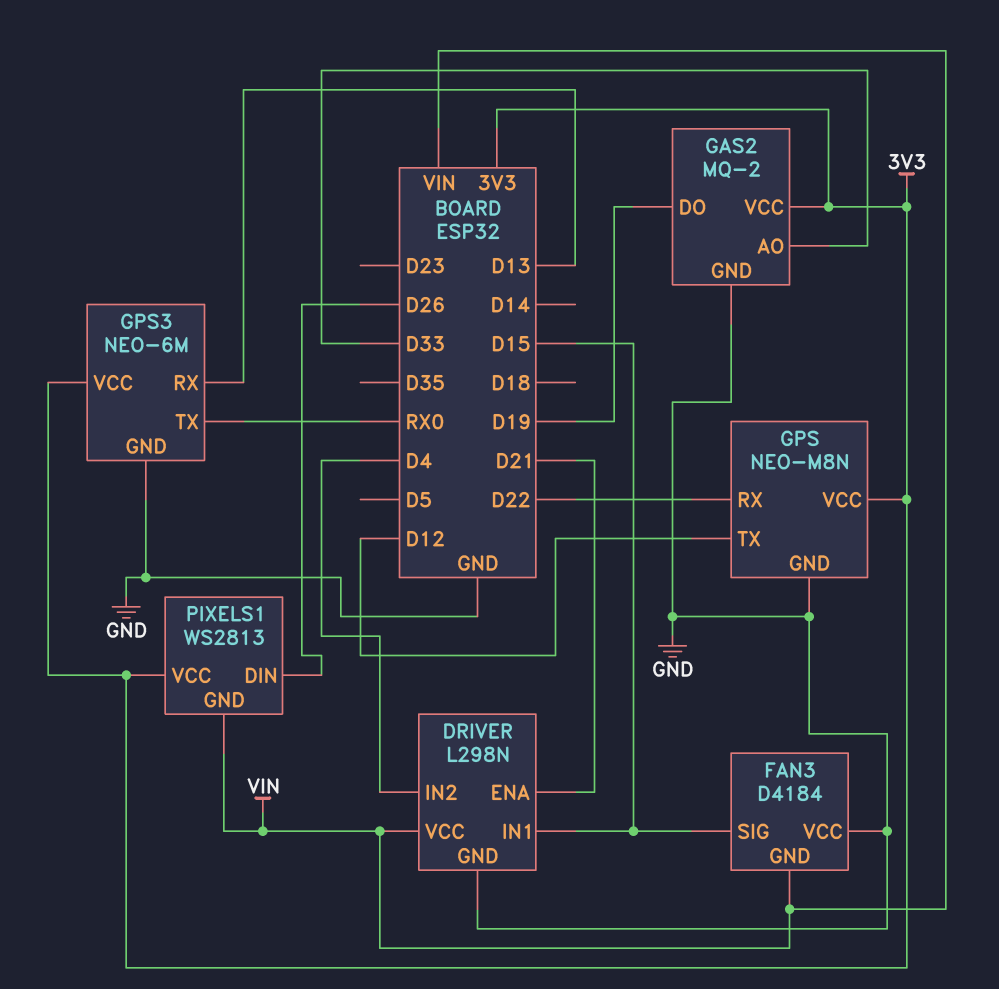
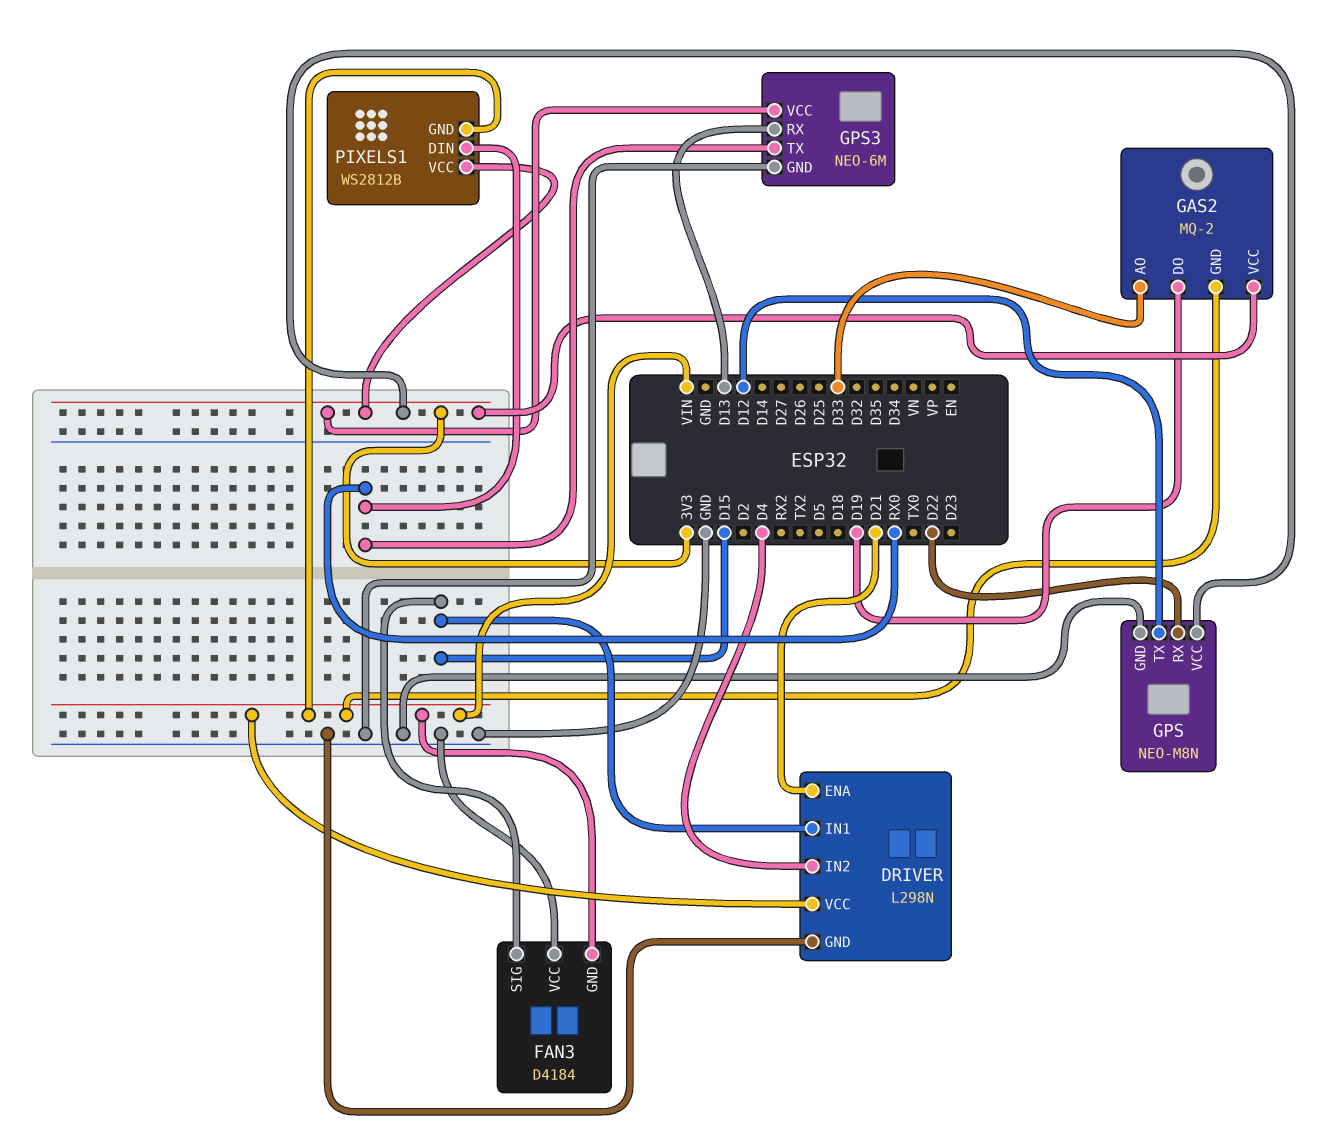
GAS2 pin GND: GND -> VIN
PIXELS1: WS2813 -> WS2812B
PIXELS1 pin DIN: D26 -> RX0

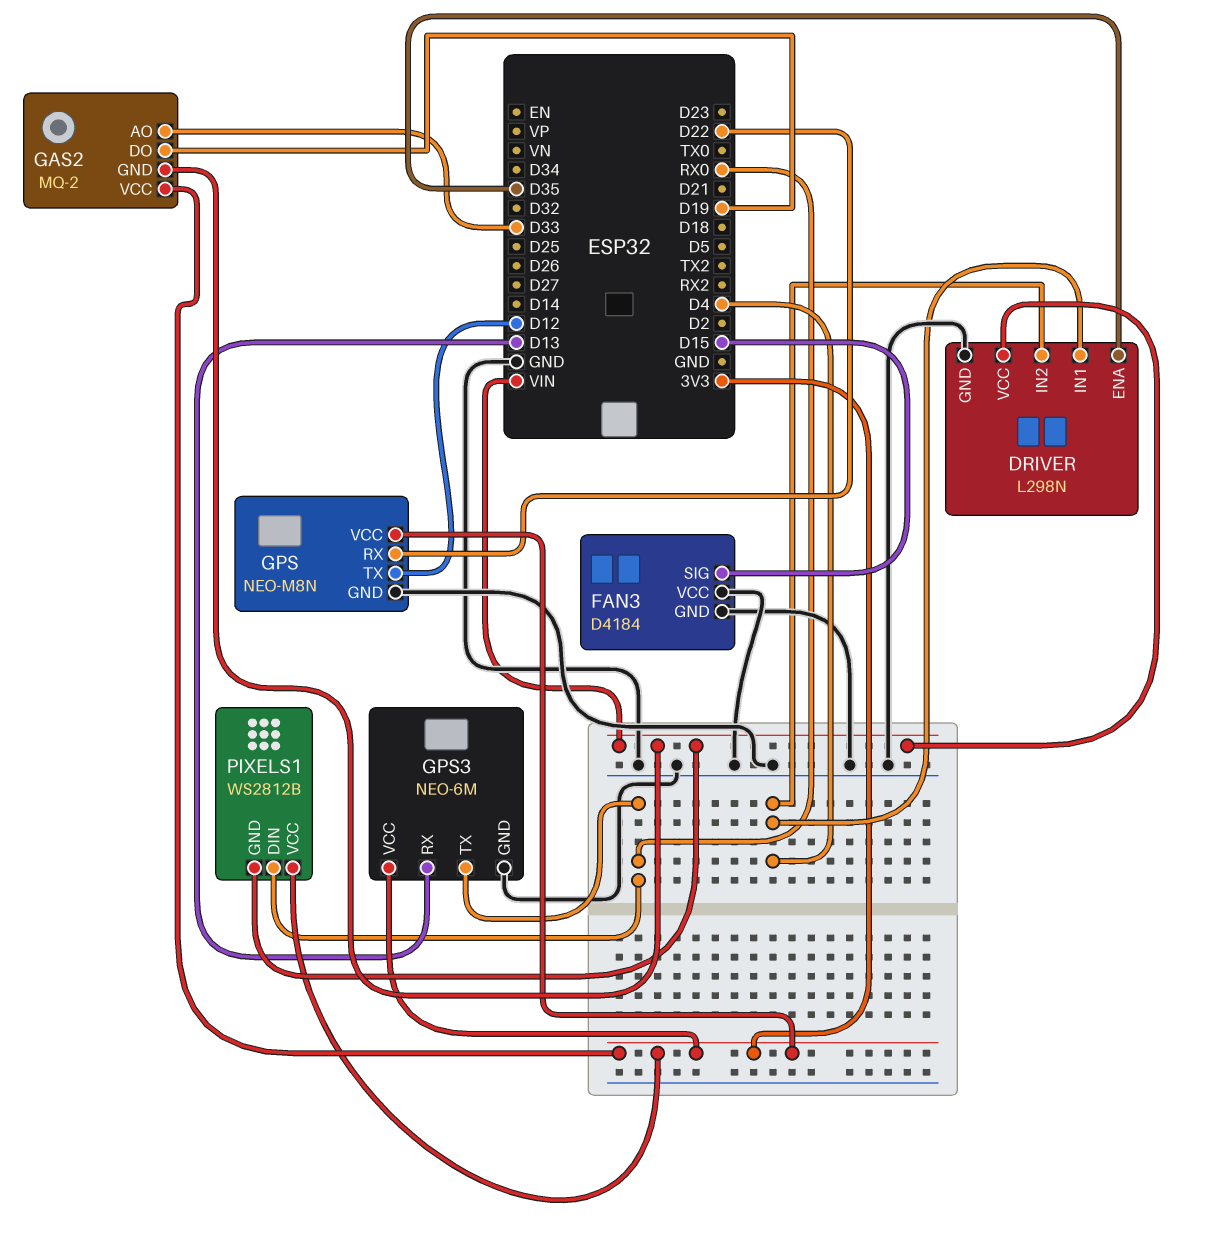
DRIVER pin ENA: D21 -> D35
DRIVER pin IN1: D15 -> D4
FAN3 pin GND: VIN -> GND

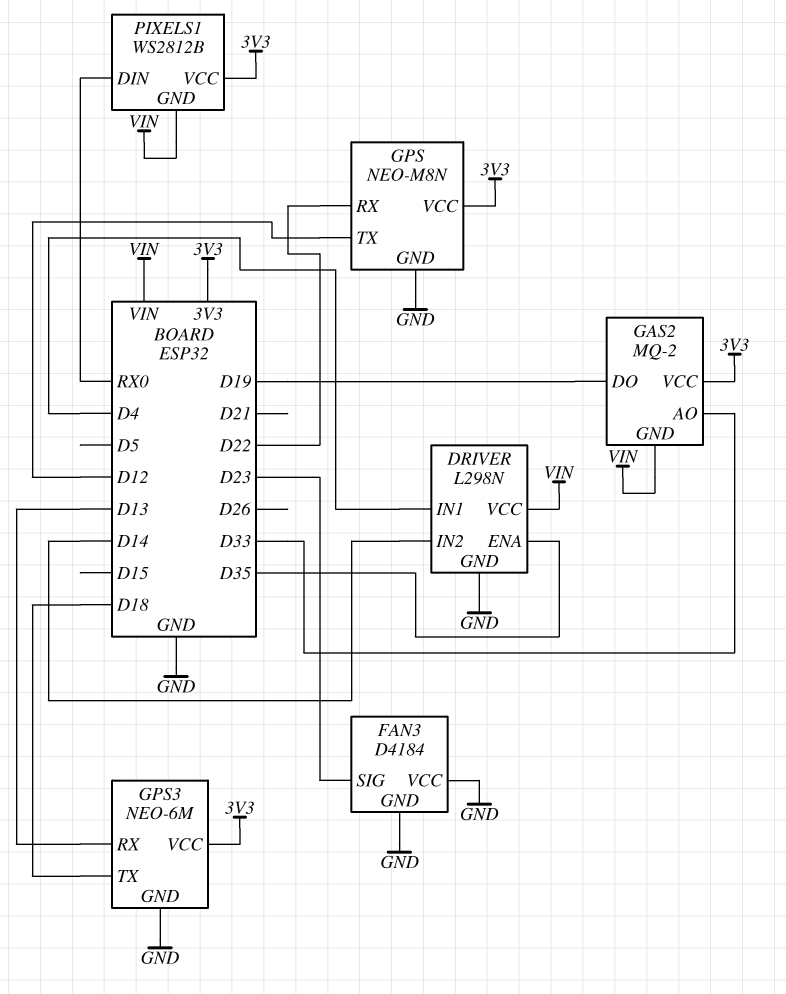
DRIVER pin IN2: D4 -> D14
FAN3 pin SIG: D15 -> D23
GPS3 pin TX: RX0 -> D18

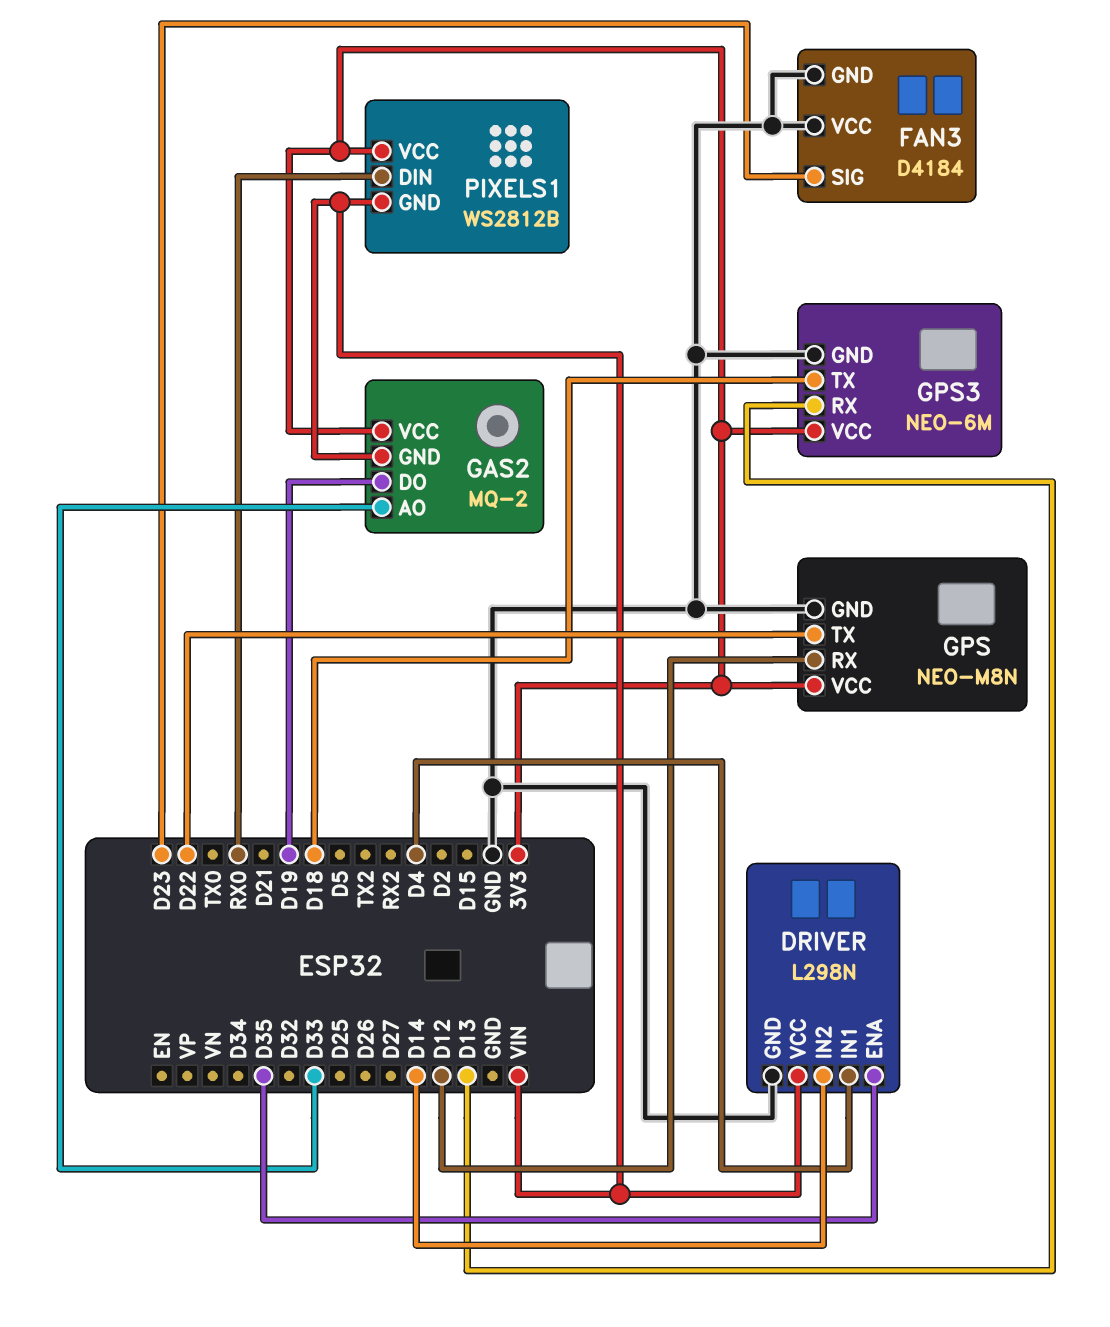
GPS pin RX: D22 -> D12
GPS pin TX: D12 -> D22

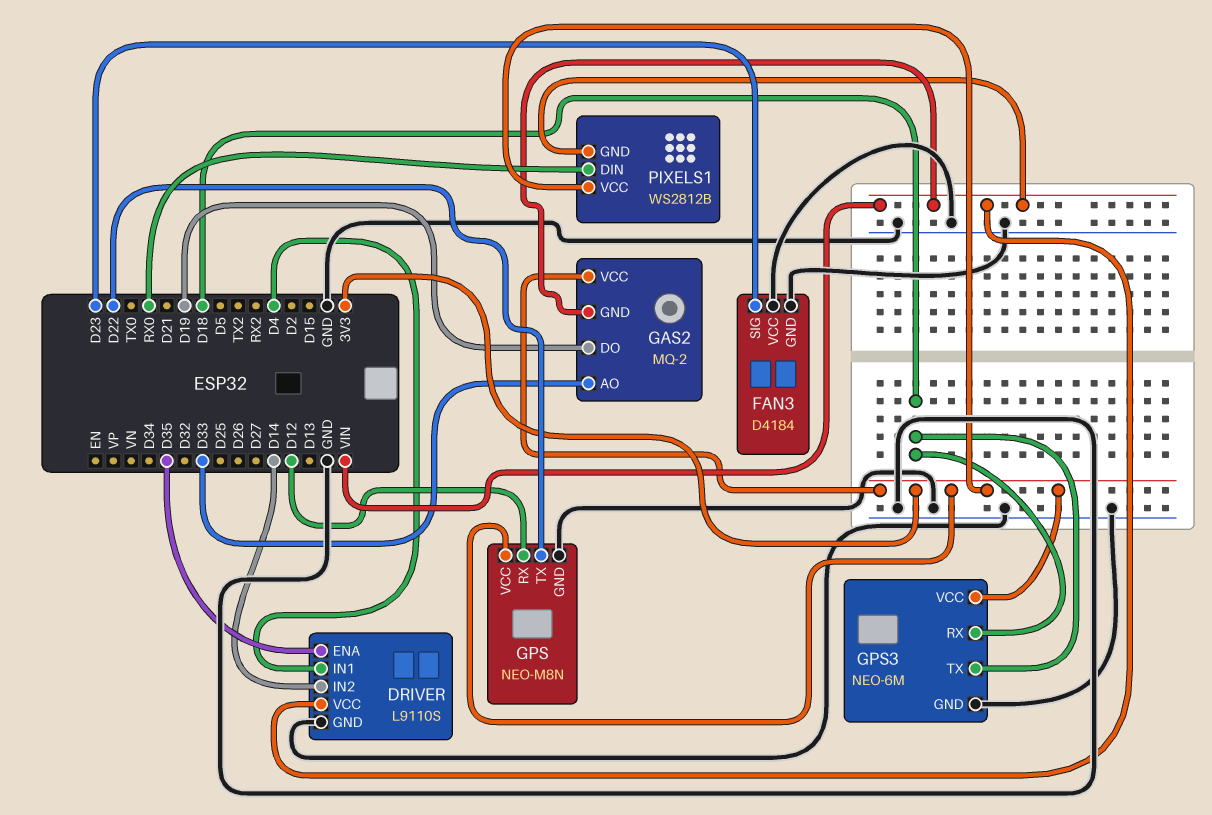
DRIVER: L298N -> L9110S
GPS3 pin RX: D13 -> D18

